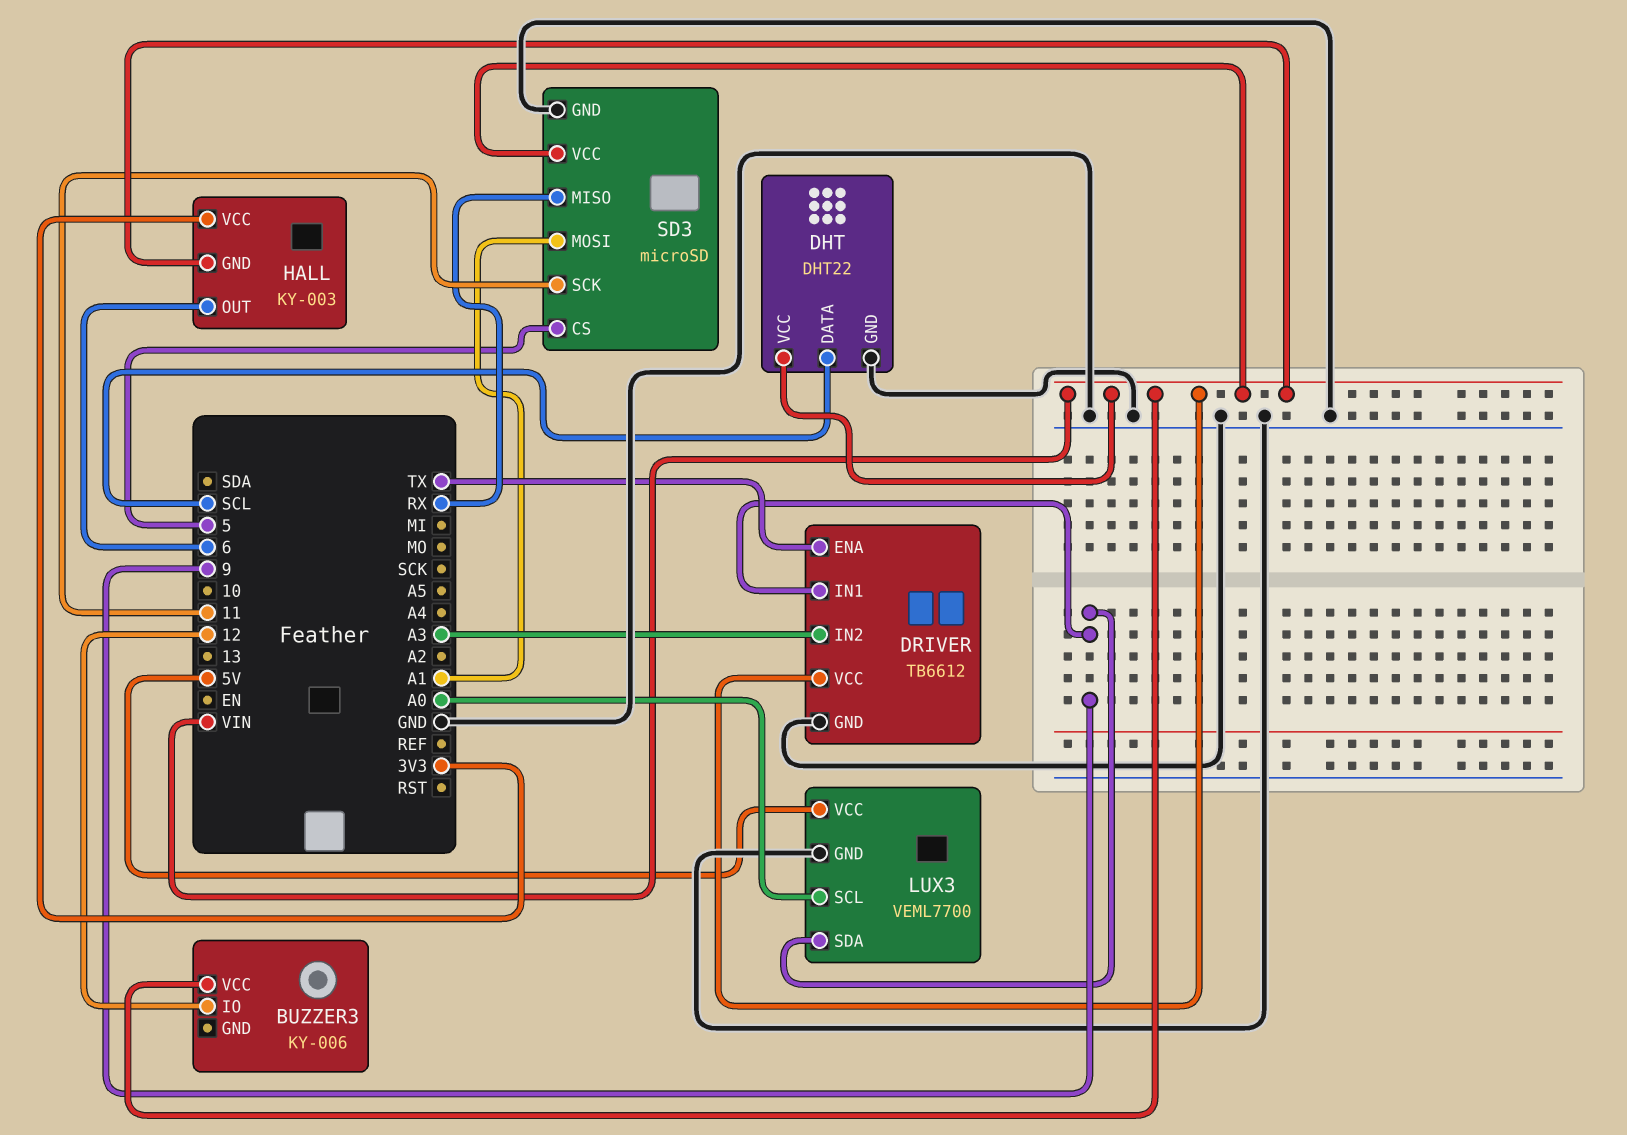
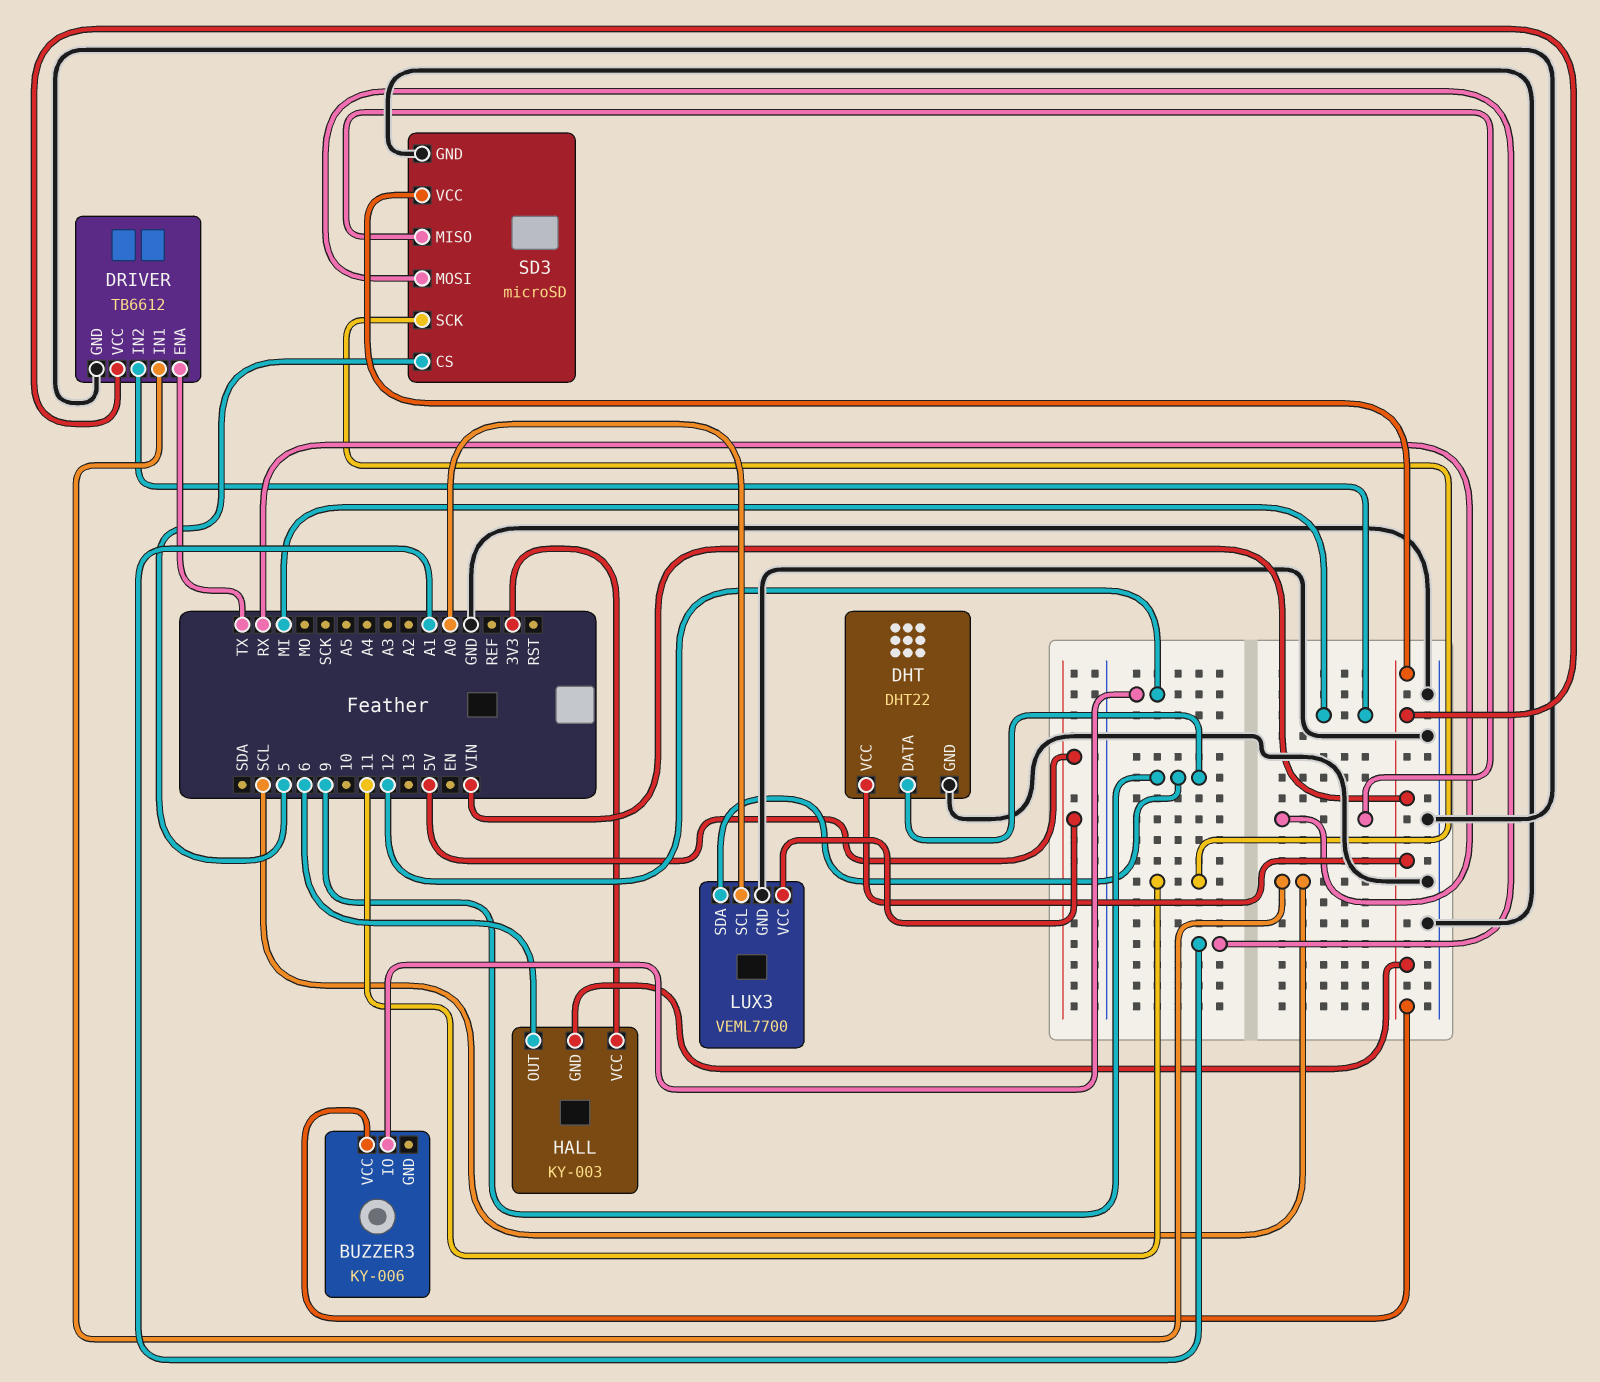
DHT pin DATA: SCL -> 9
DRIVER pin IN1: 9 -> SCL
DRIVER pin IN2: A3 -> MI

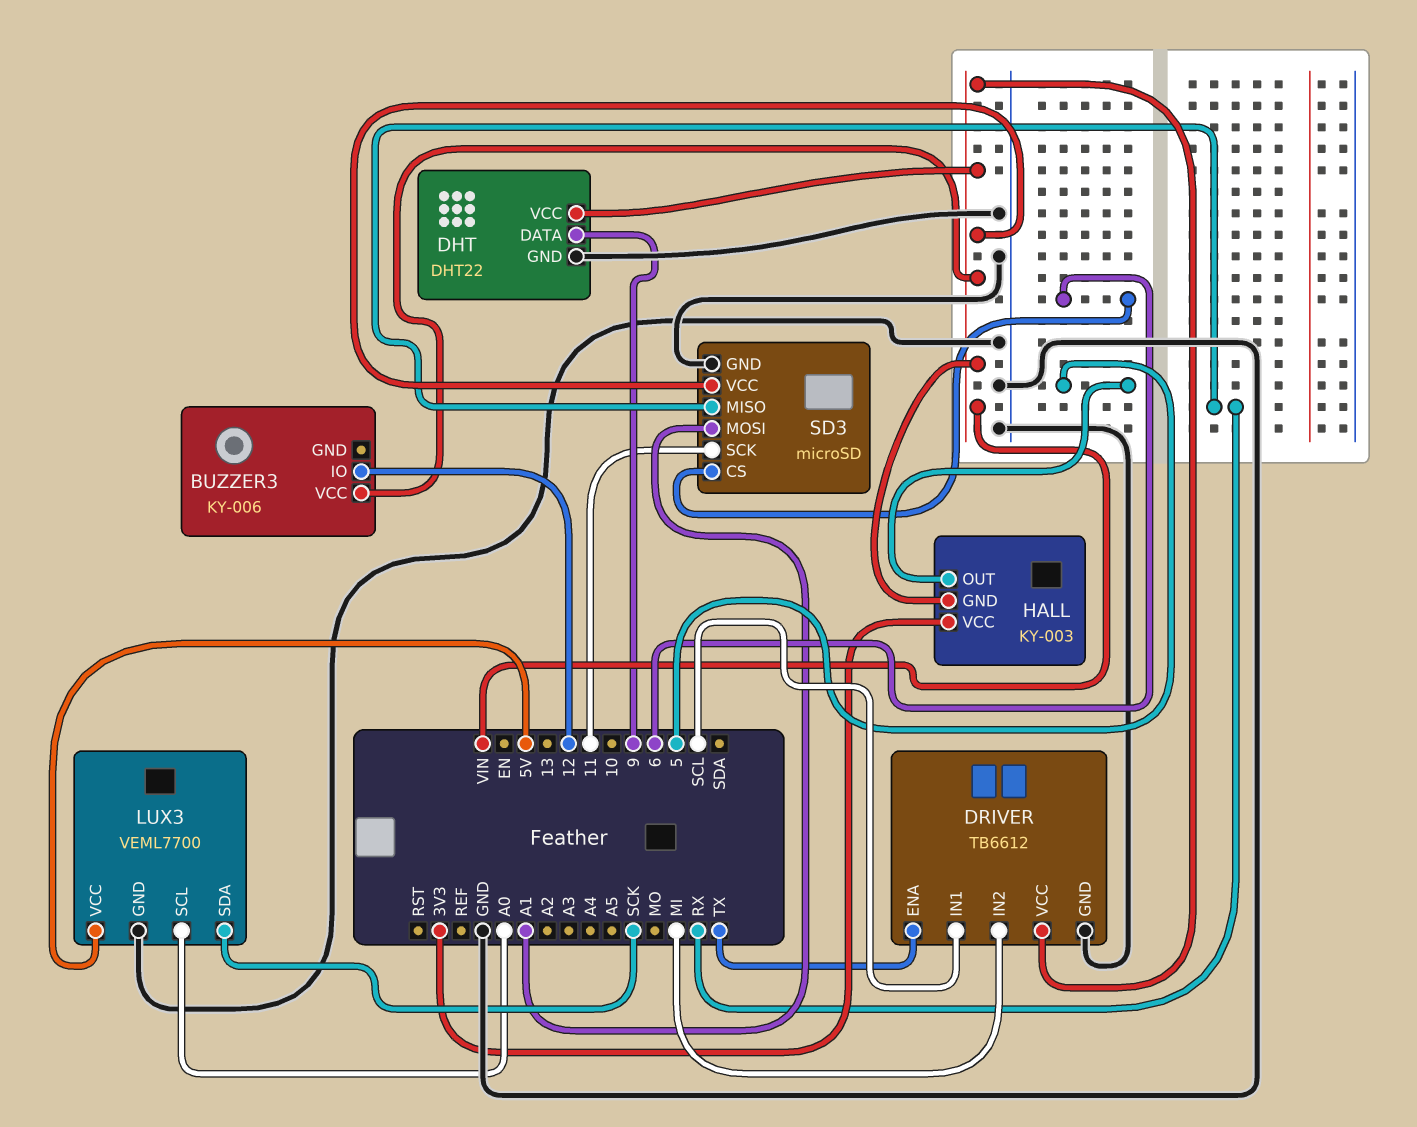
HALL pin OUT: 6 -> 5
LUX3 pin SDA: 9 -> SCK
SD3 pin CS: 5 -> 6

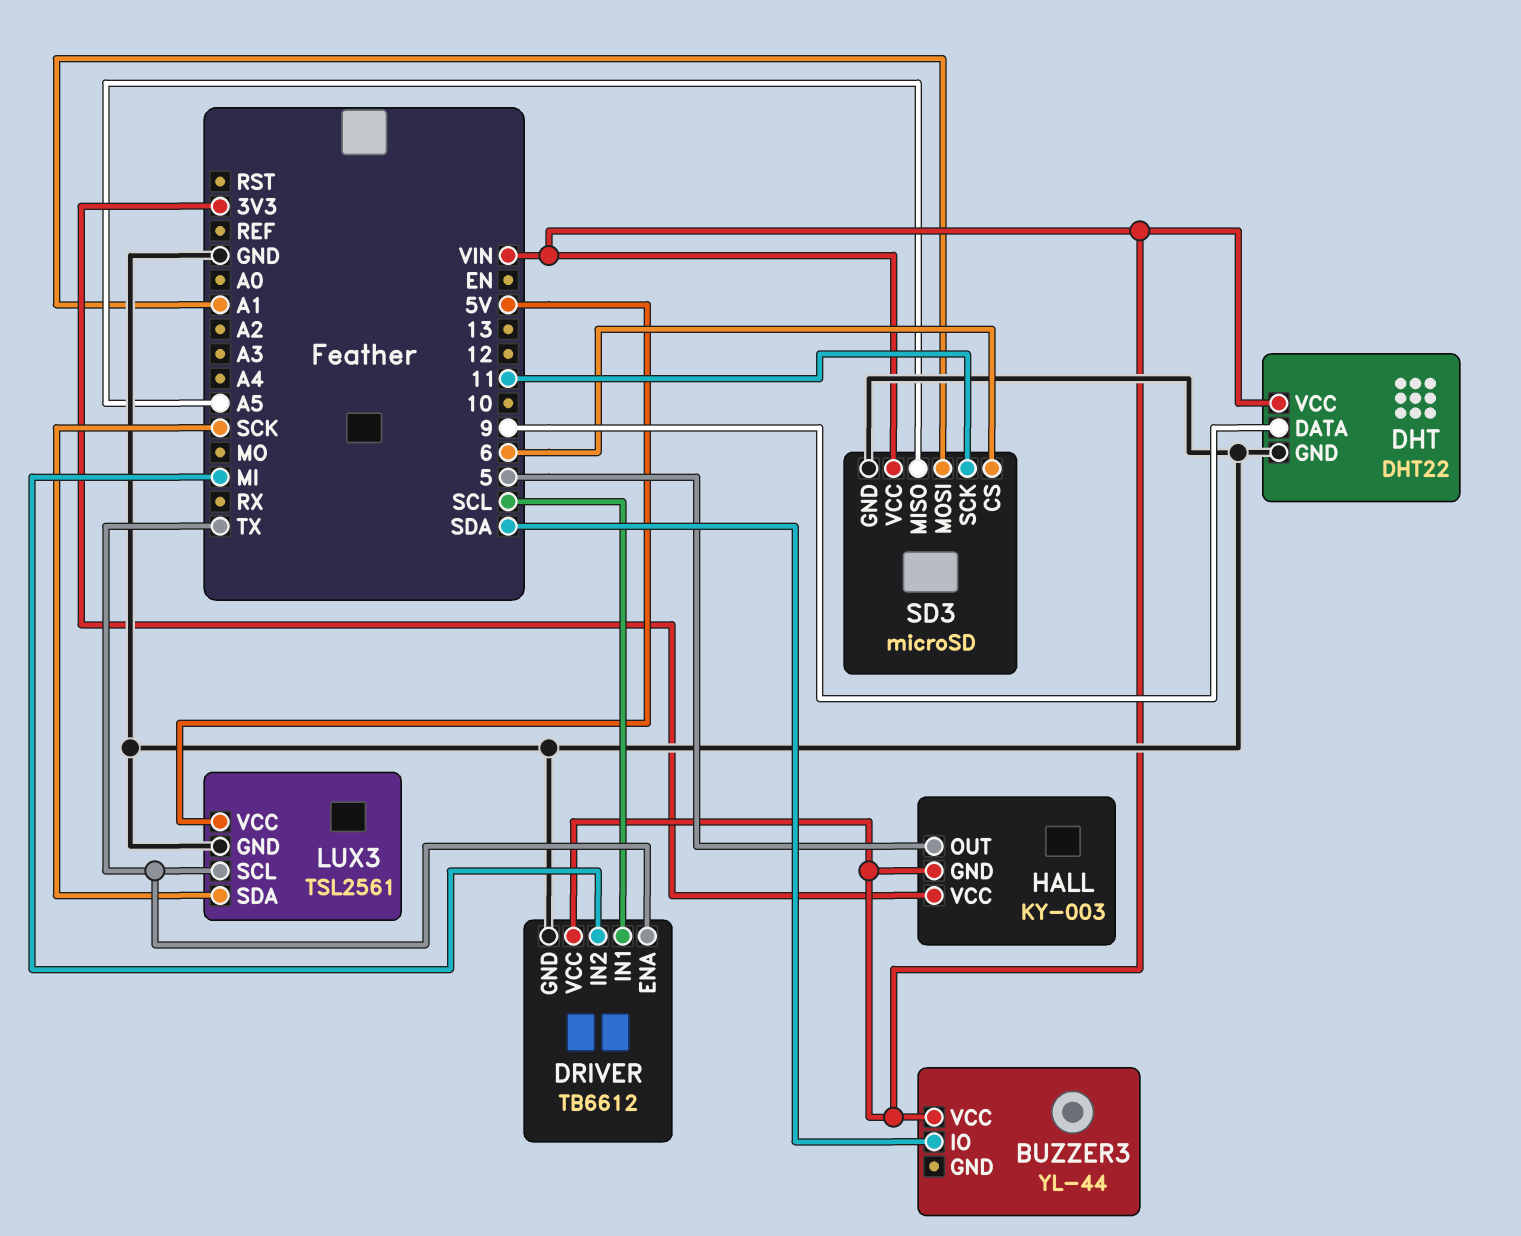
BUZZER3: KY-006 -> YL-44
BUZZER3 pin IO: 12 -> SDA
LUX3: VEML7700 -> TSL2561
LUX3 pin SCL: A0 -> TX
SD3 pin MISO: RX -> A5

